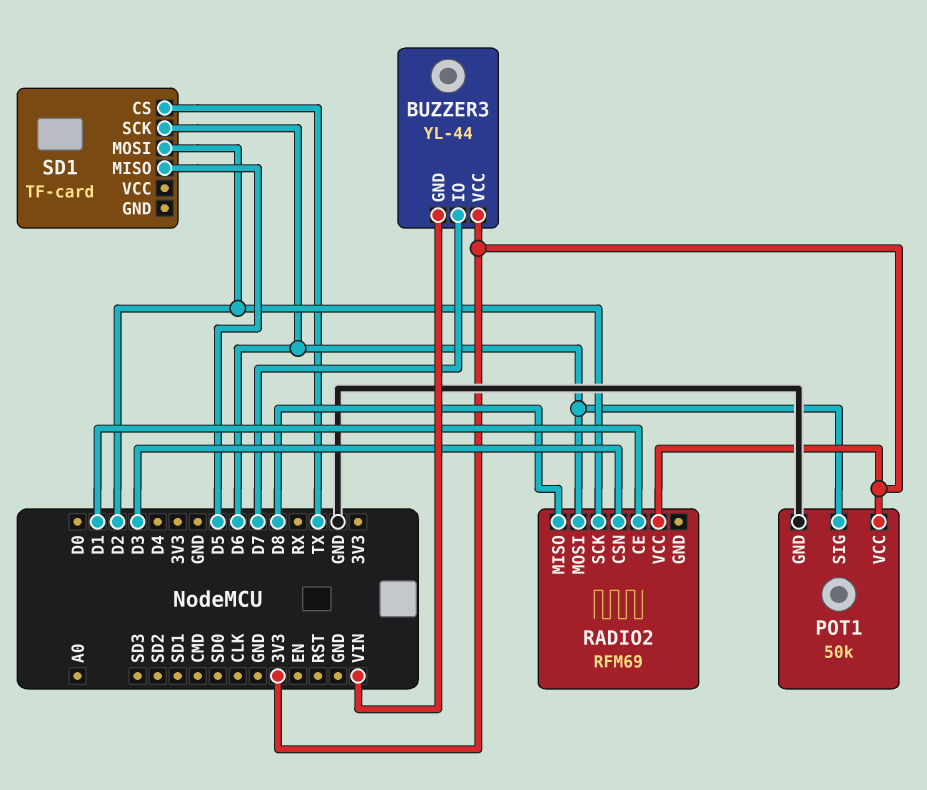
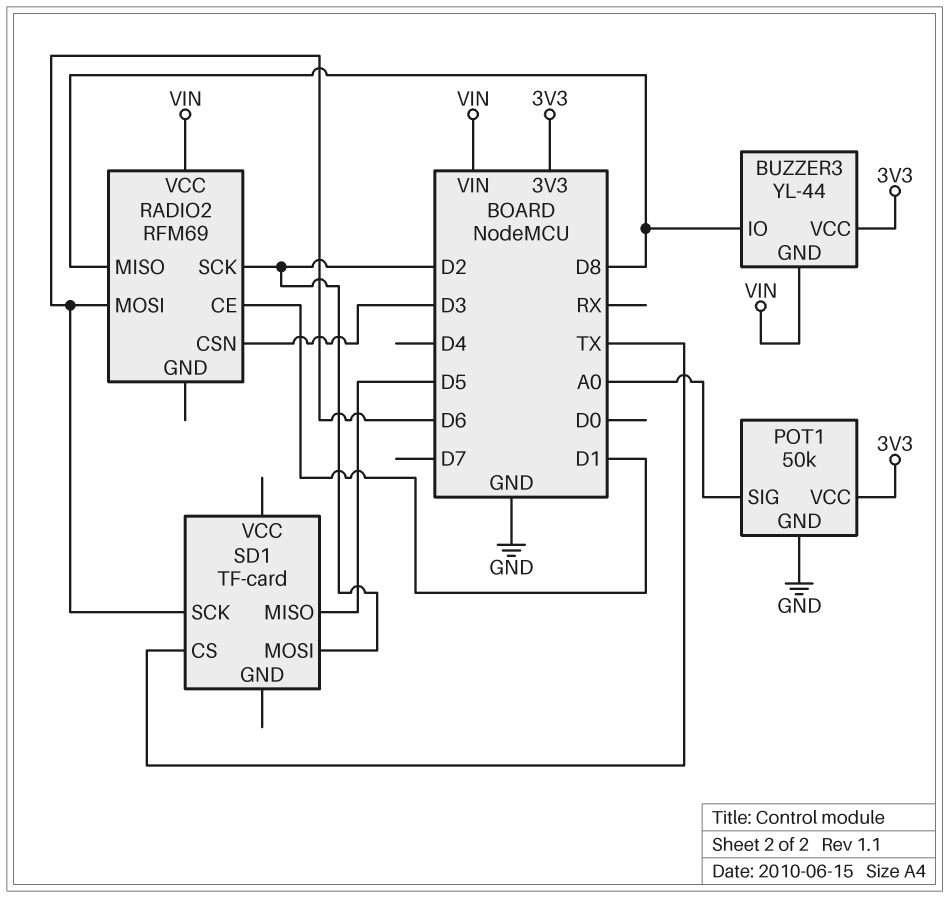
BUZZER3 pin IO: D7 -> D8
POT1 pin SIG: D6 -> A0
RADIO2 pin VCC: 3V3 -> VIN

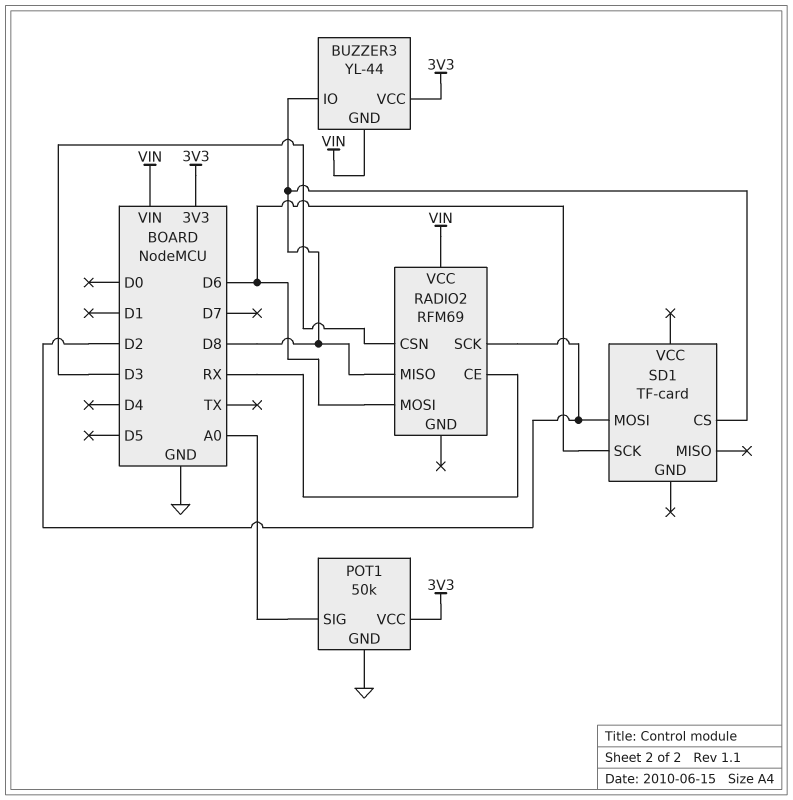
RADIO2 pin CE: D1 -> RX
SD1 pin CS: TX -> D8
SD1 pin MISO: D5 -> none

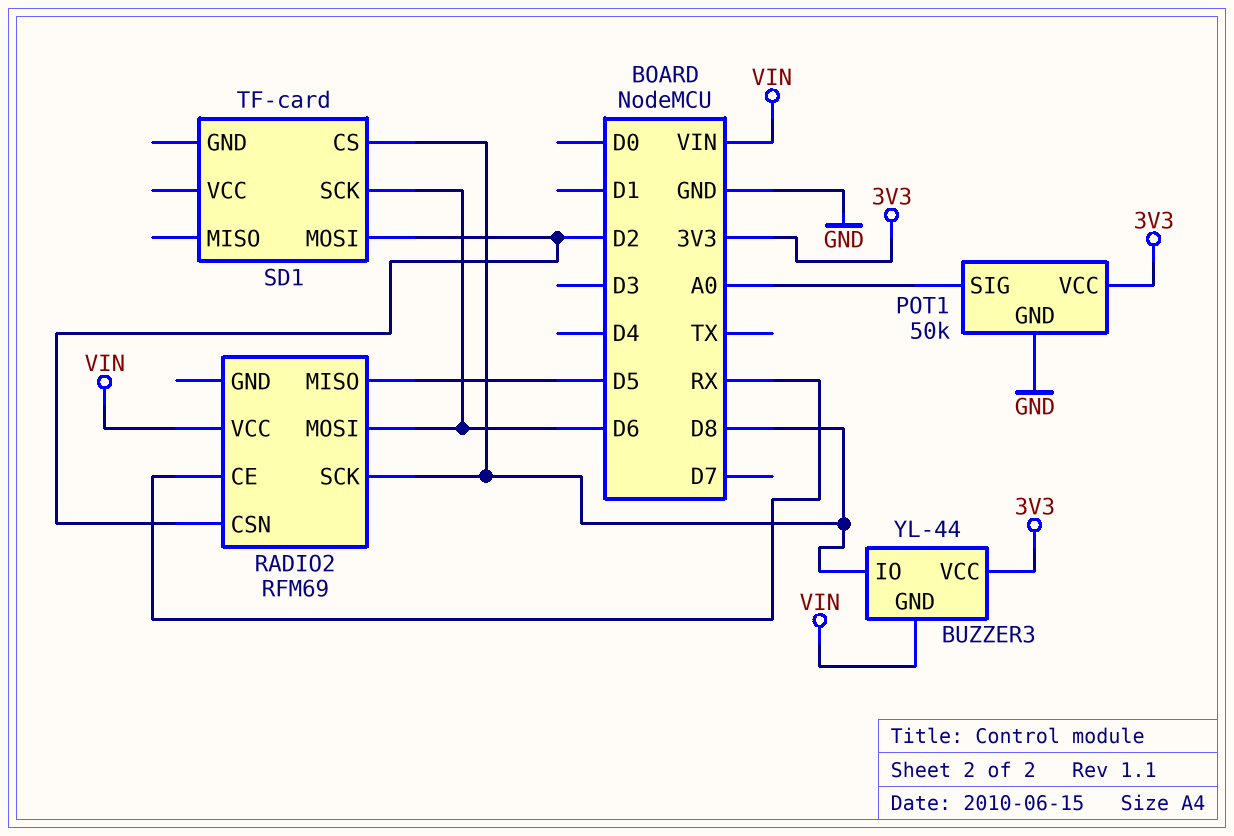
RADIO2 pin CSN: D3 -> D2
RADIO2 pin MISO: D8 -> D5
RADIO2 pin SCK: D2 -> D8

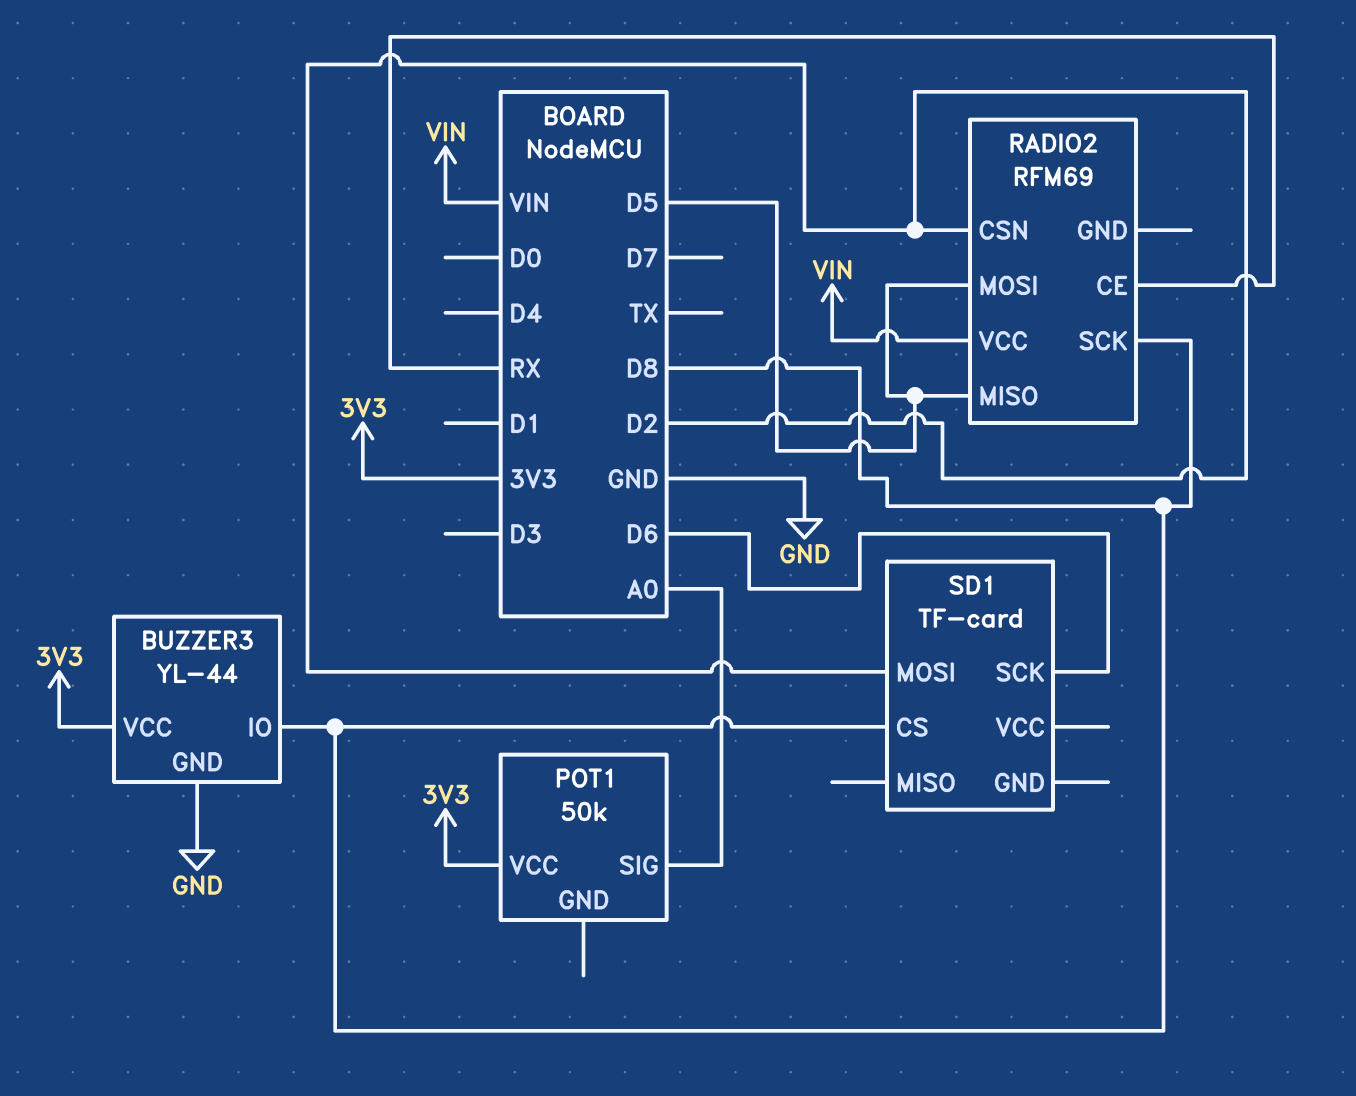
BUZZER3 pin GND: VIN -> GND
POT1 pin GND: GND -> none
RADIO2 pin MOSI: D6 -> D5

